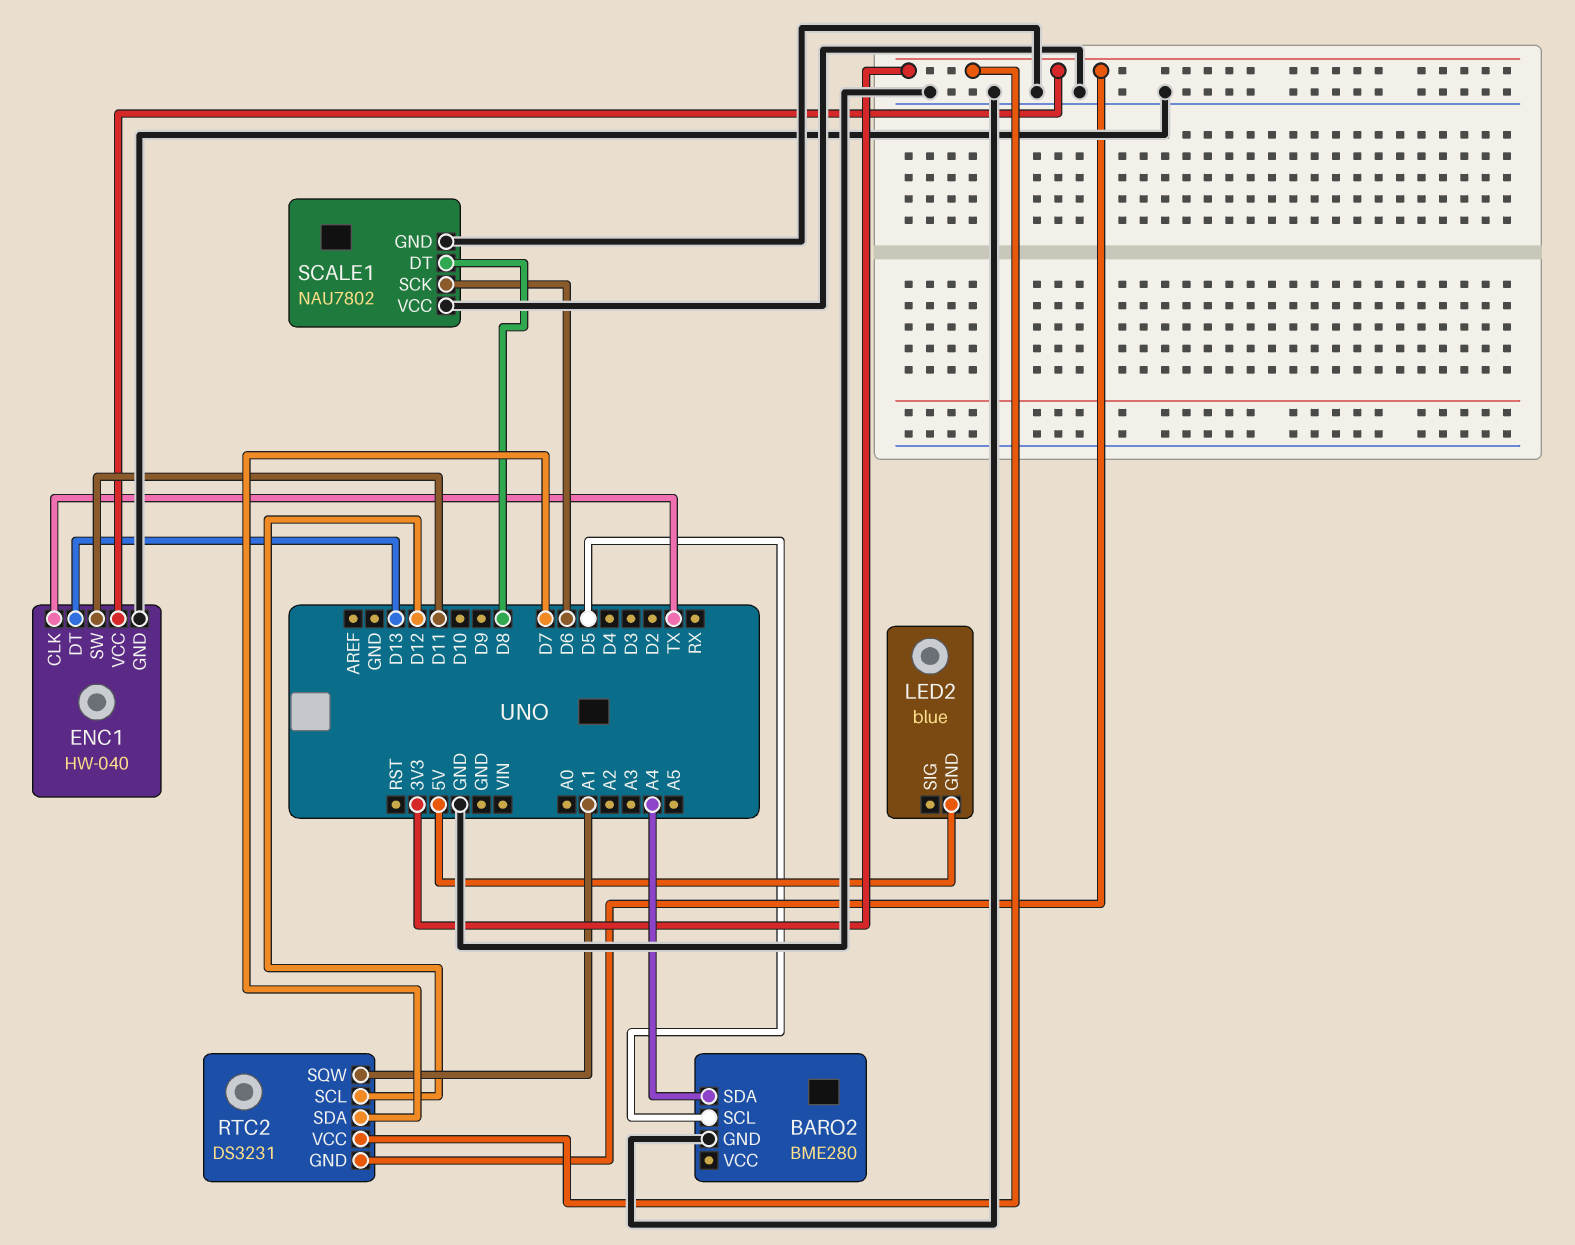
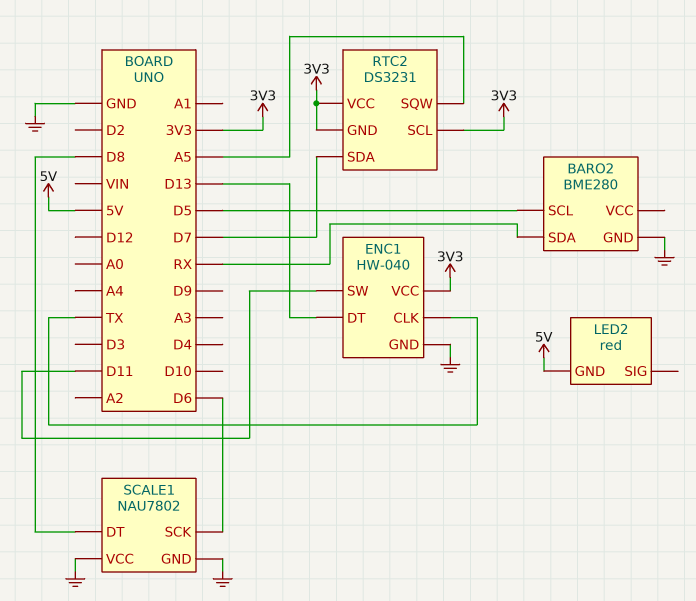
BARO2 pin SDA: A4 -> RX
LED2: blue -> red
RTC2 pin SCL: D12 -> 3V3
RTC2 pin SQW: A1 -> A5

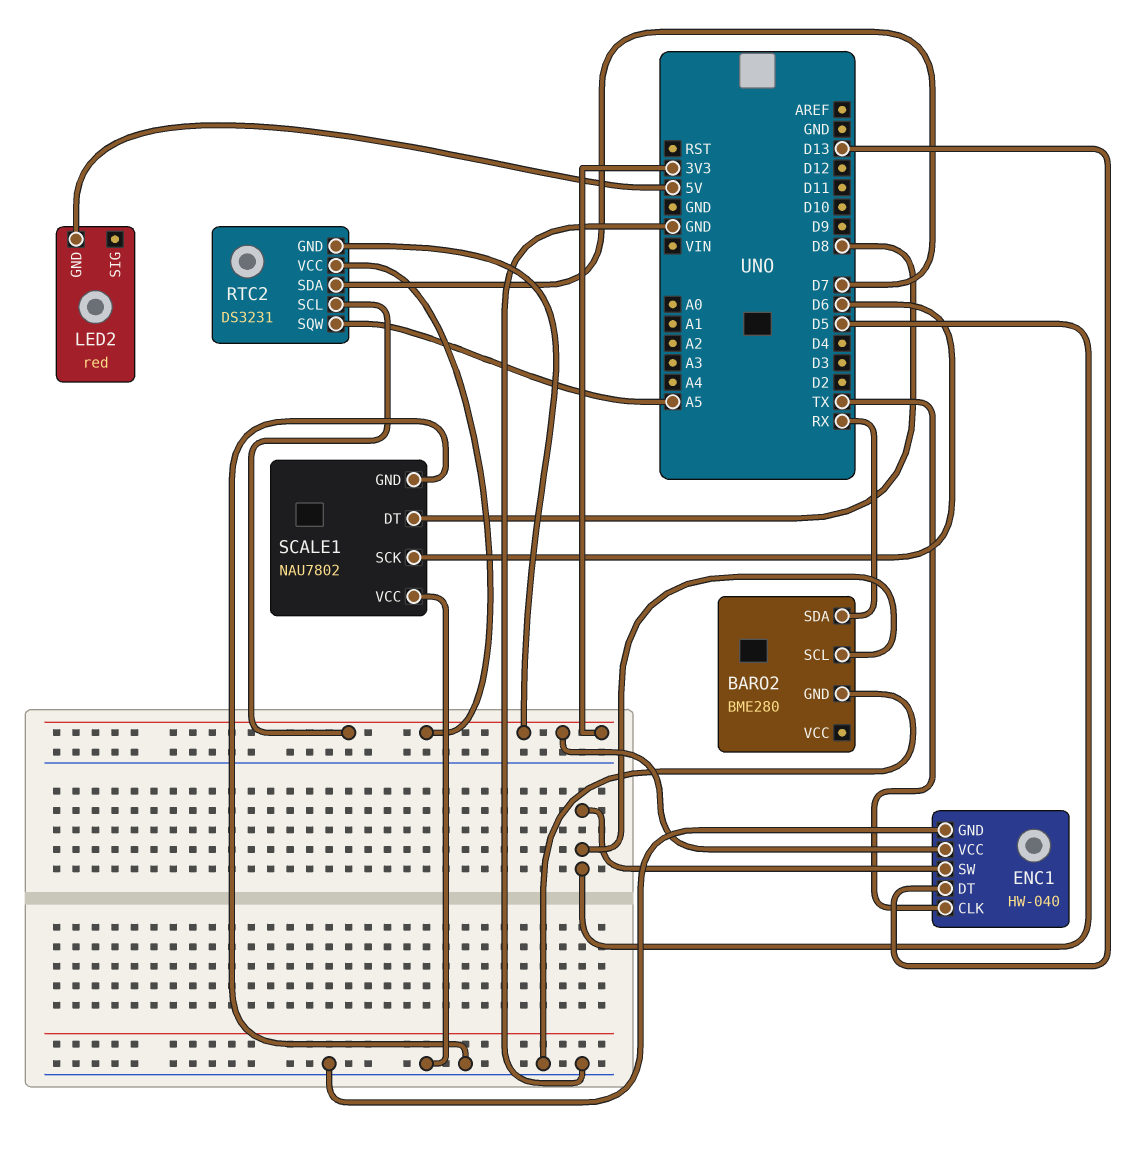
ENC1 pin SW: D11 -> D5

